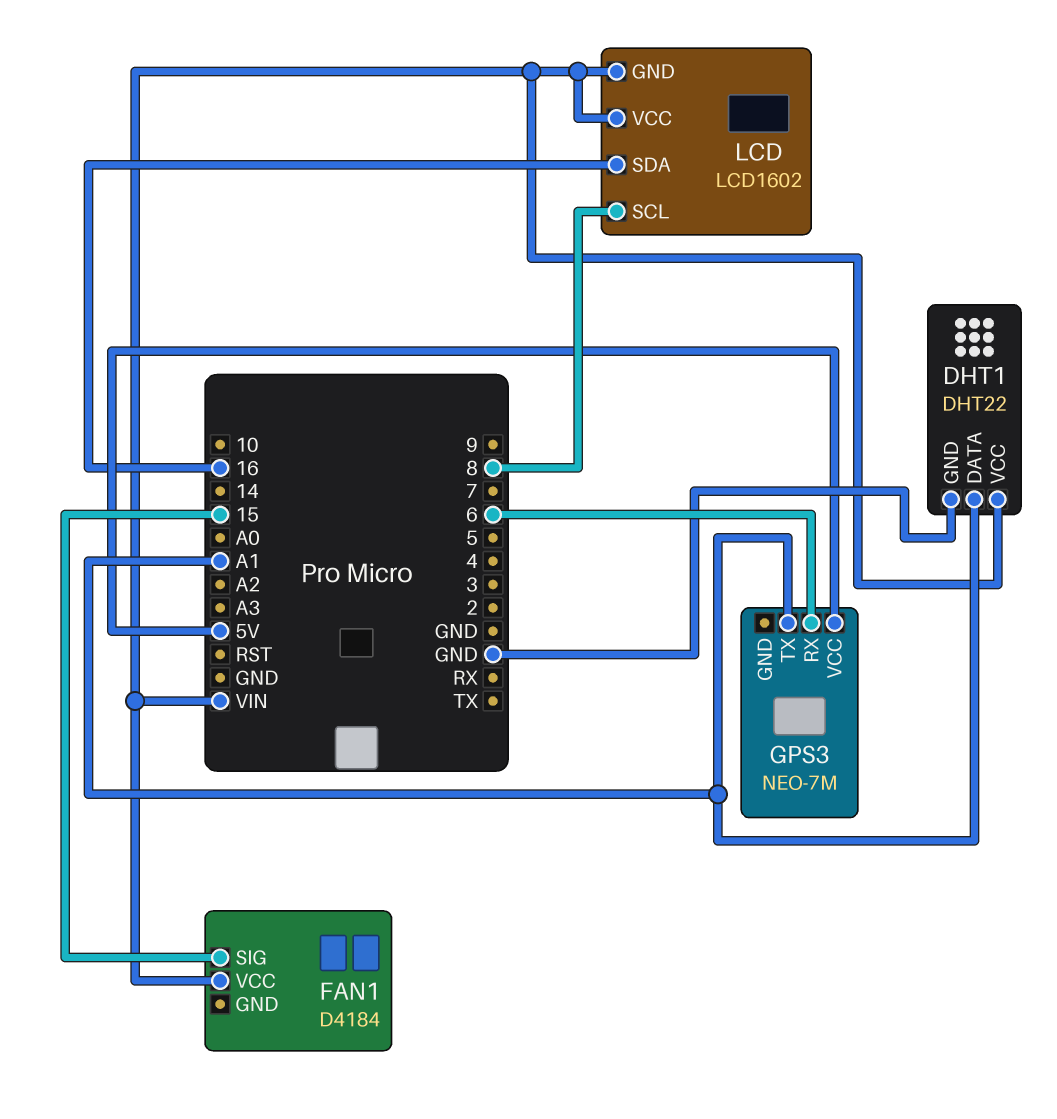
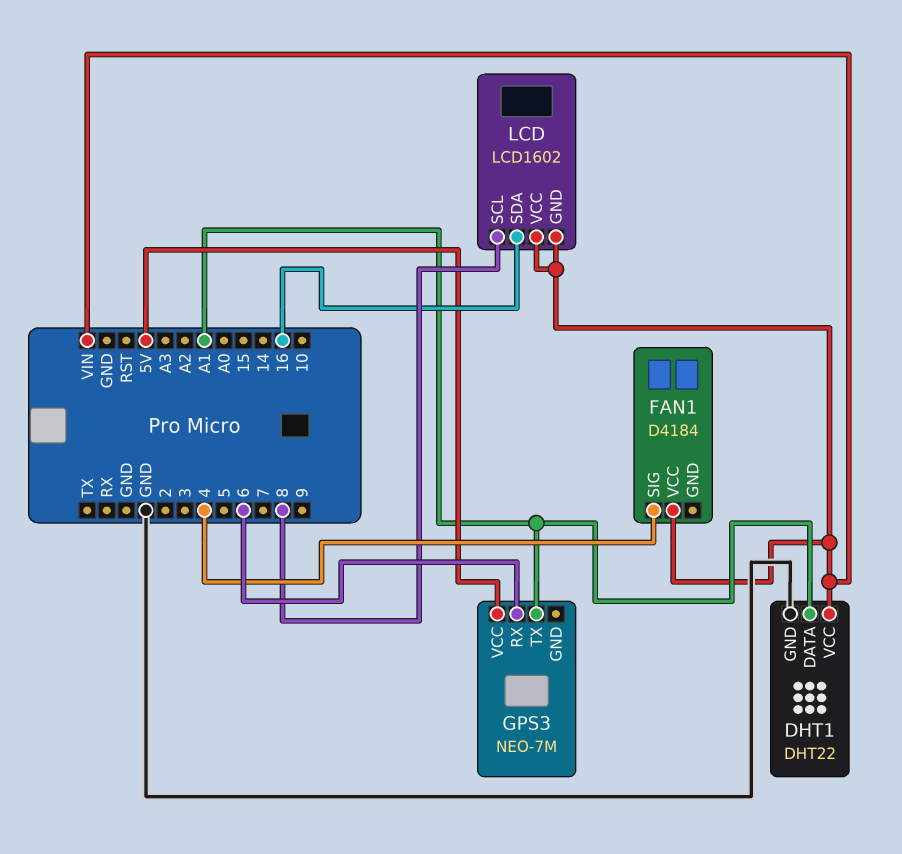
FAN1 pin SIG: 15 -> 4

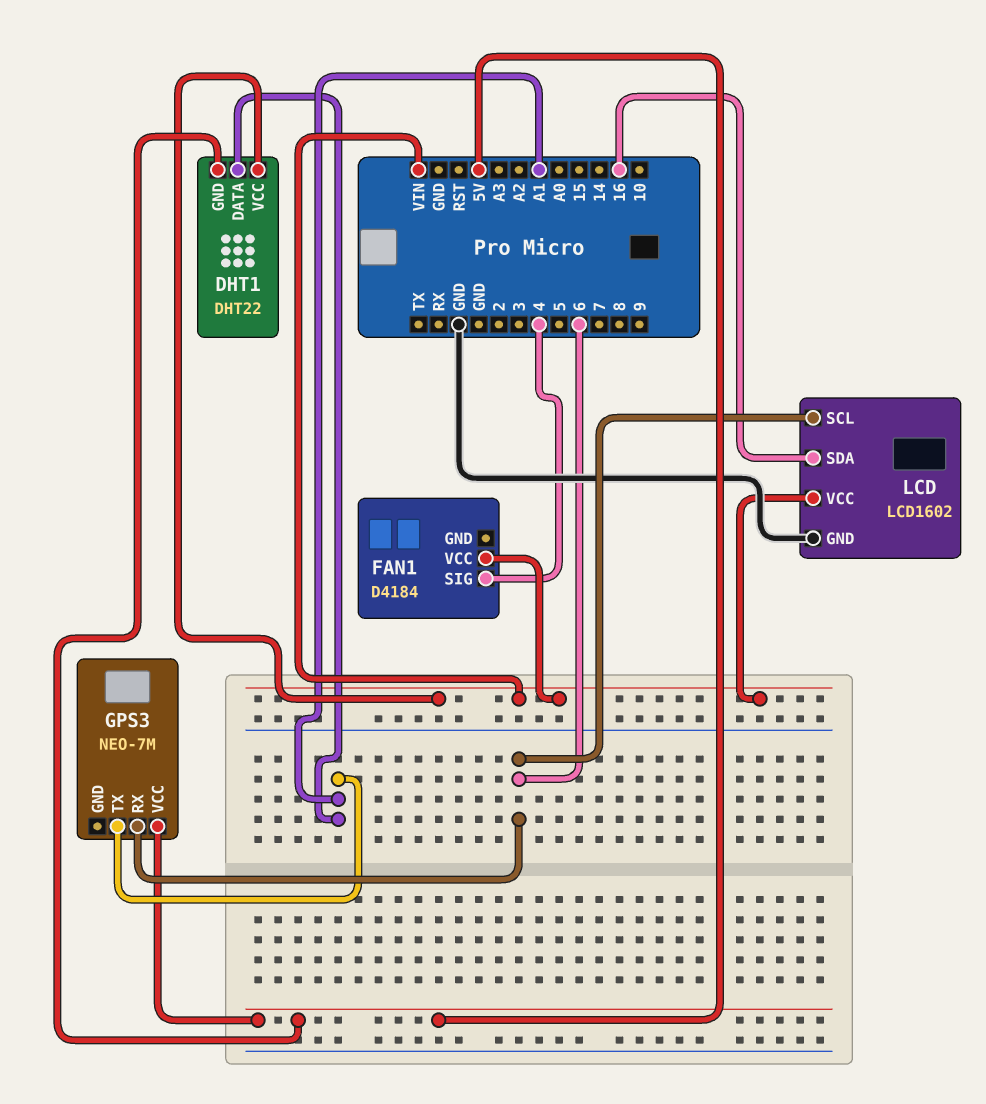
DHT1 pin GND: GND -> 5V
LCD pin GND: VIN -> GND
LCD pin SCL: 8 -> 6

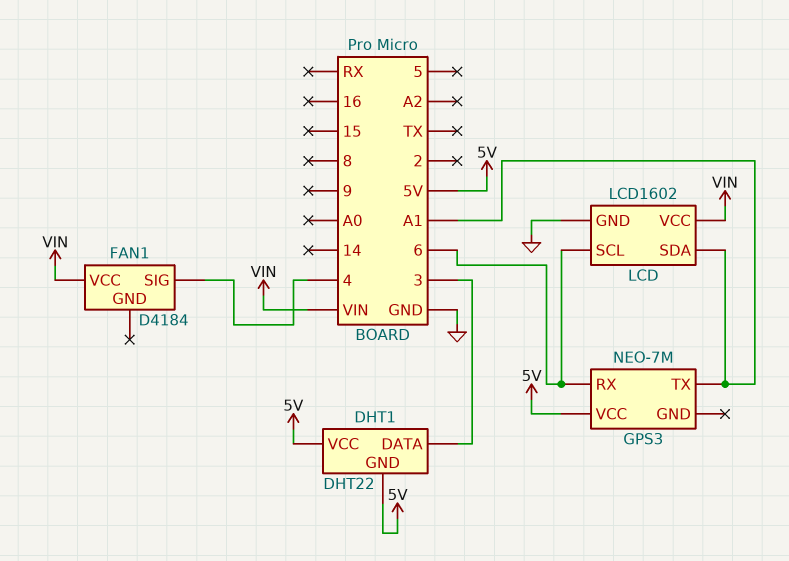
DHT1 pin DATA: A1 -> 3
DHT1 pin VCC: VIN -> 5V
LCD pin SDA: 16 -> A1

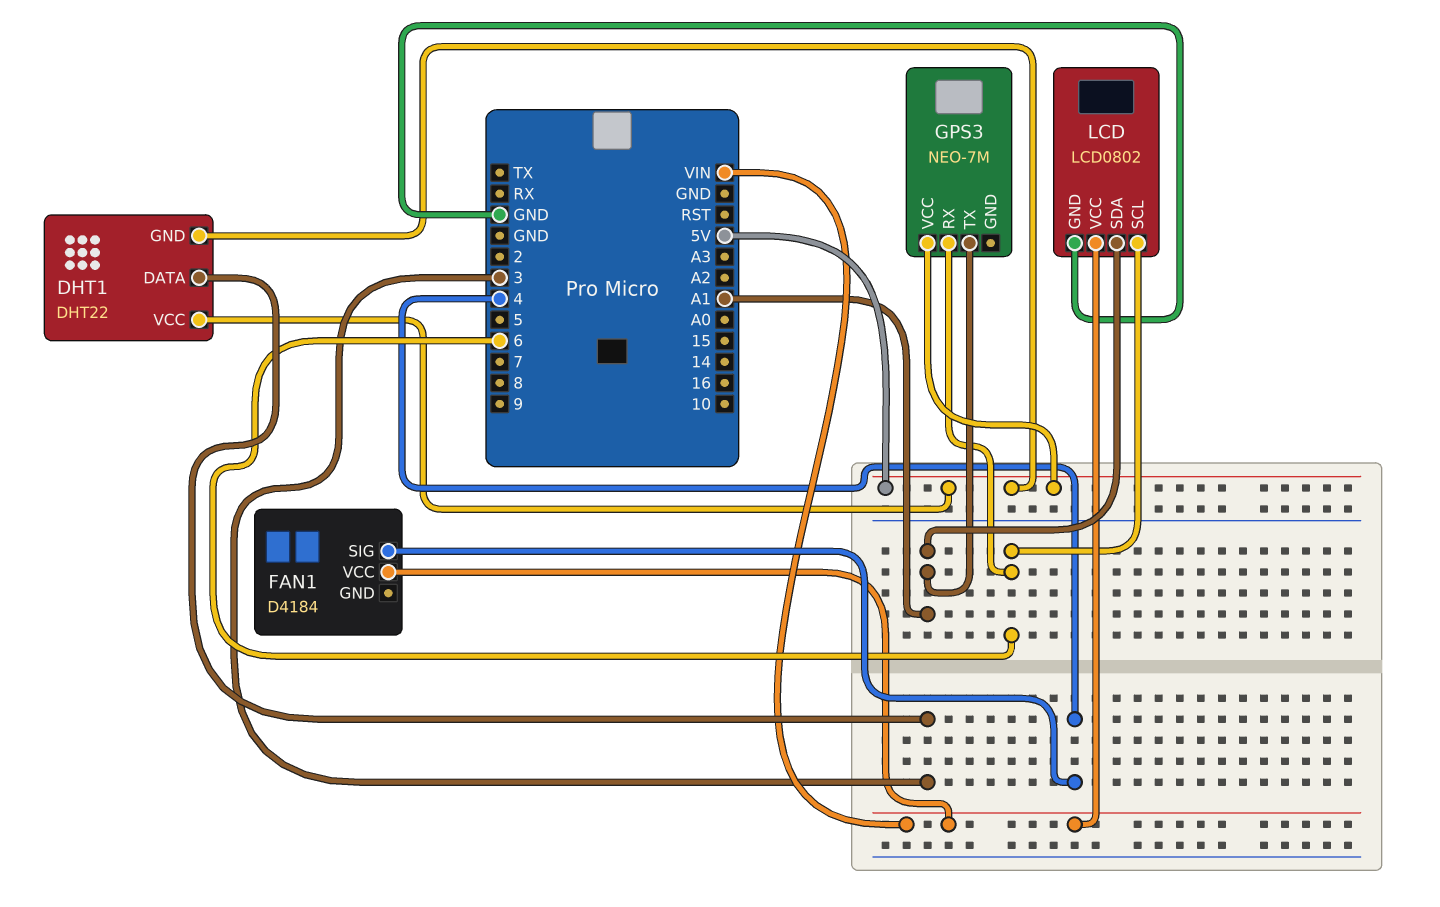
LCD: LCD1602 -> LCD0802

